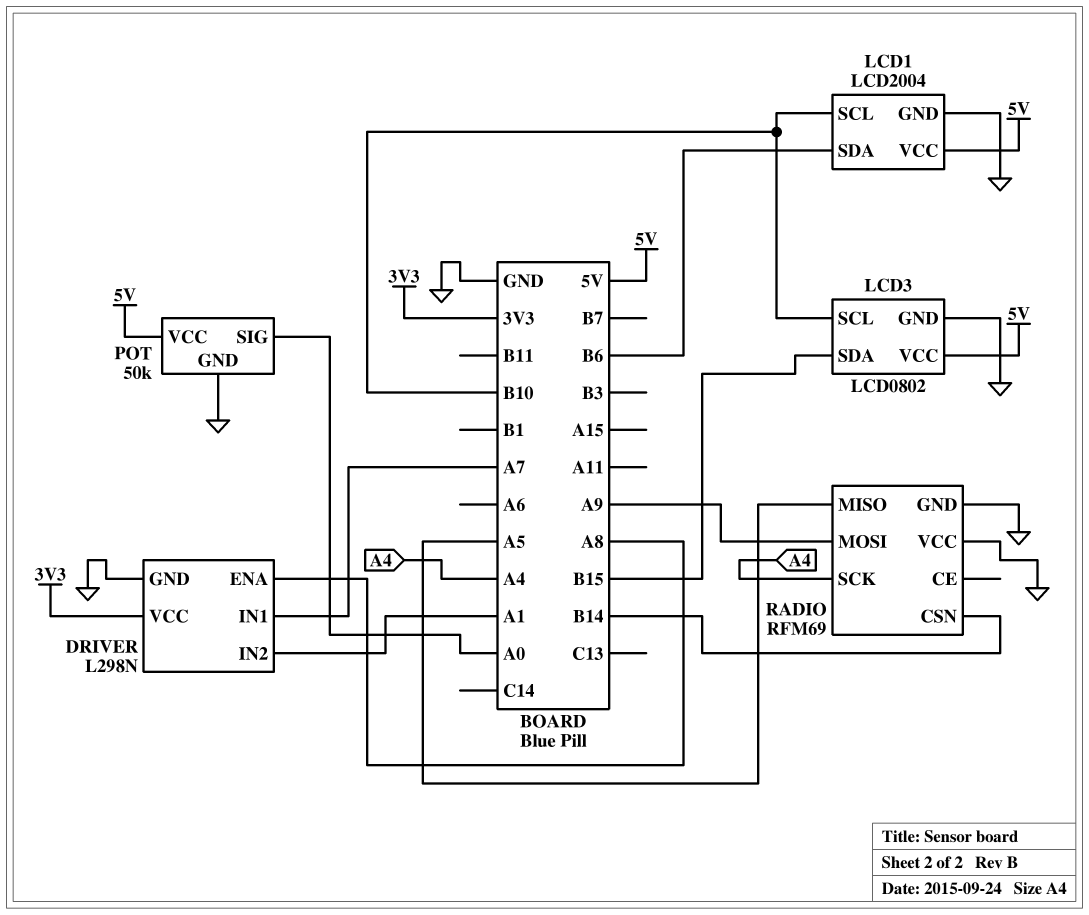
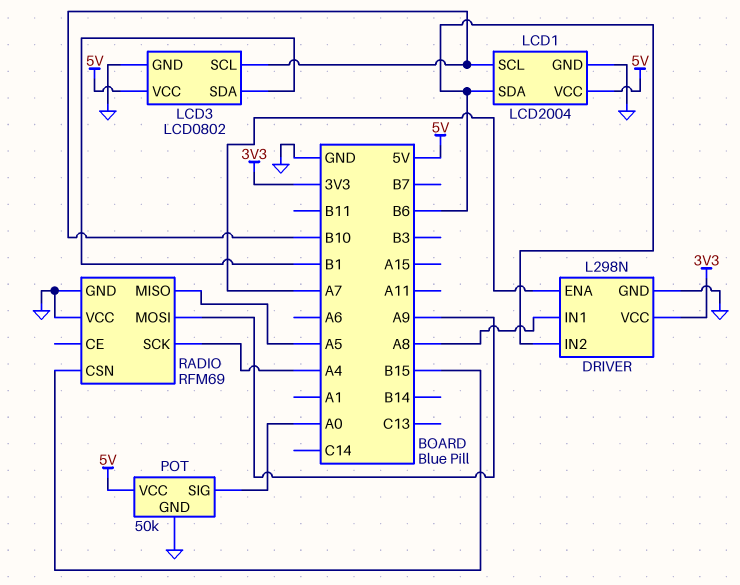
DRIVER pin ENA: A8 -> A7
DRIVER pin IN1: A7 -> A8
DRIVER pin IN2: A1 -> B6
LCD3 pin SDA: B15 -> B1
RADIO pin CSN: B14 -> B15

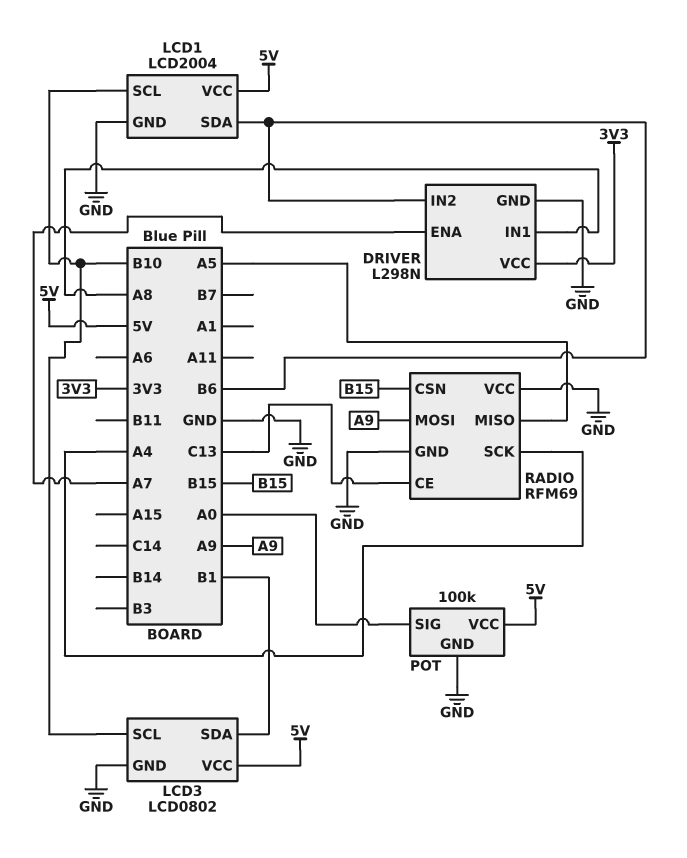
POT: 50k -> 100k
RADIO pin CE: none -> C13

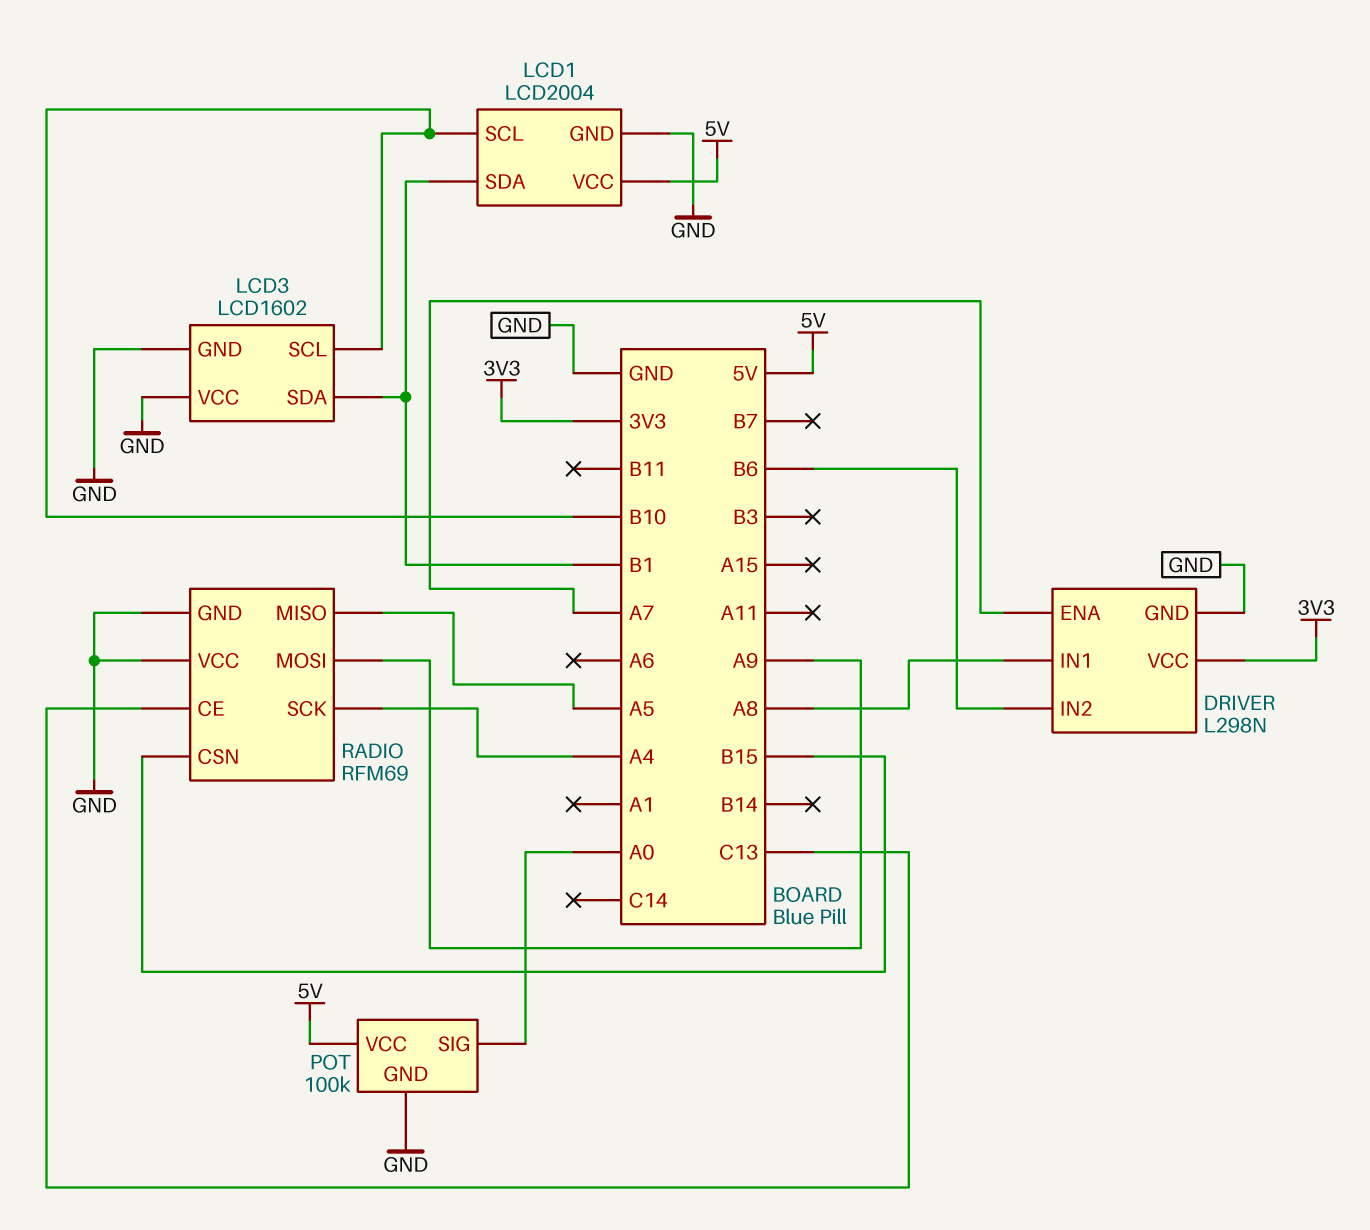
LCD1 pin SDA: B6 -> B1
LCD3: LCD0802 -> LCD1602
LCD3 pin VCC: 5V -> GND

